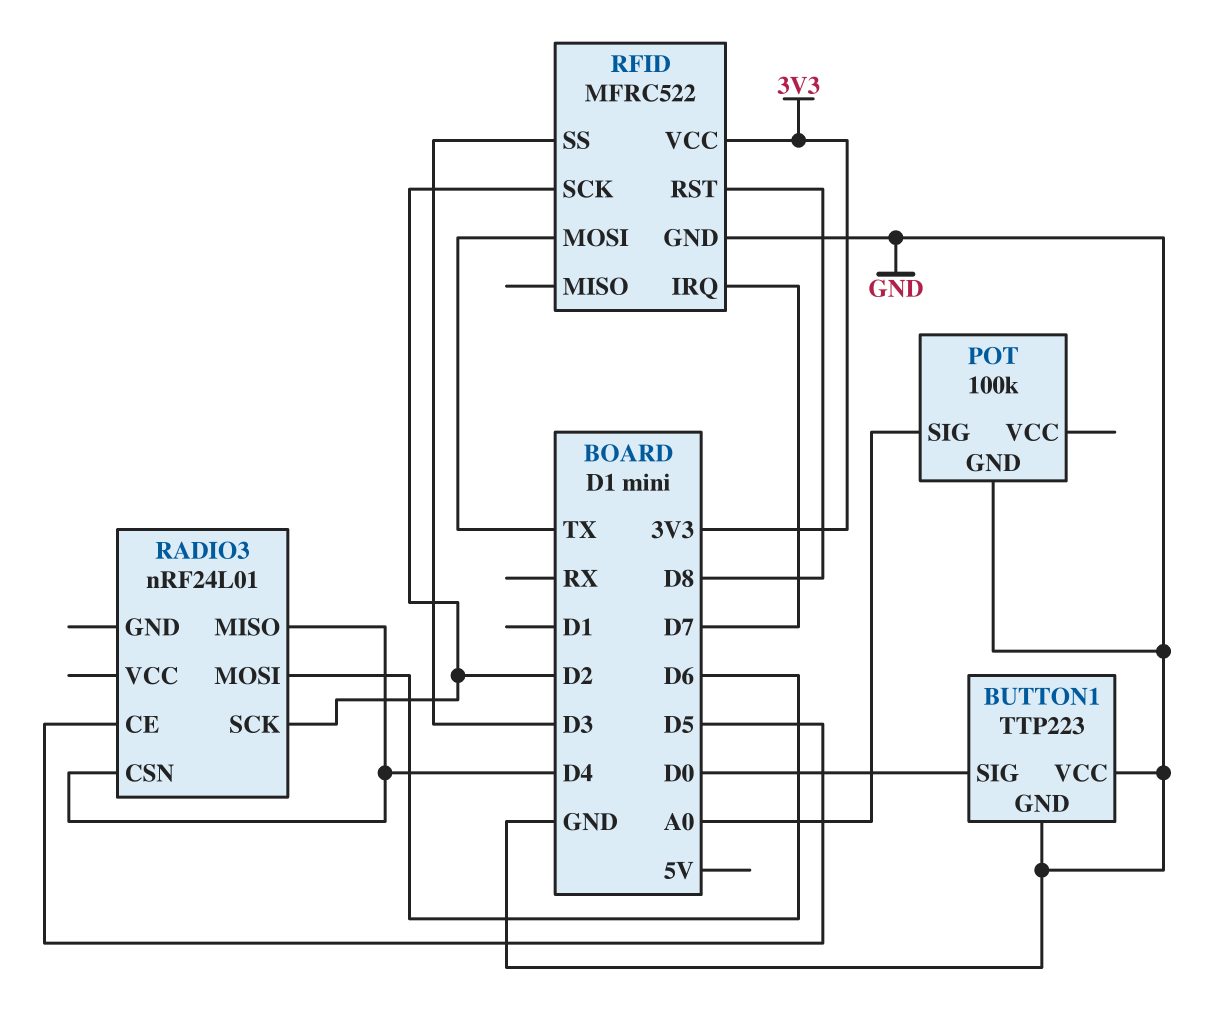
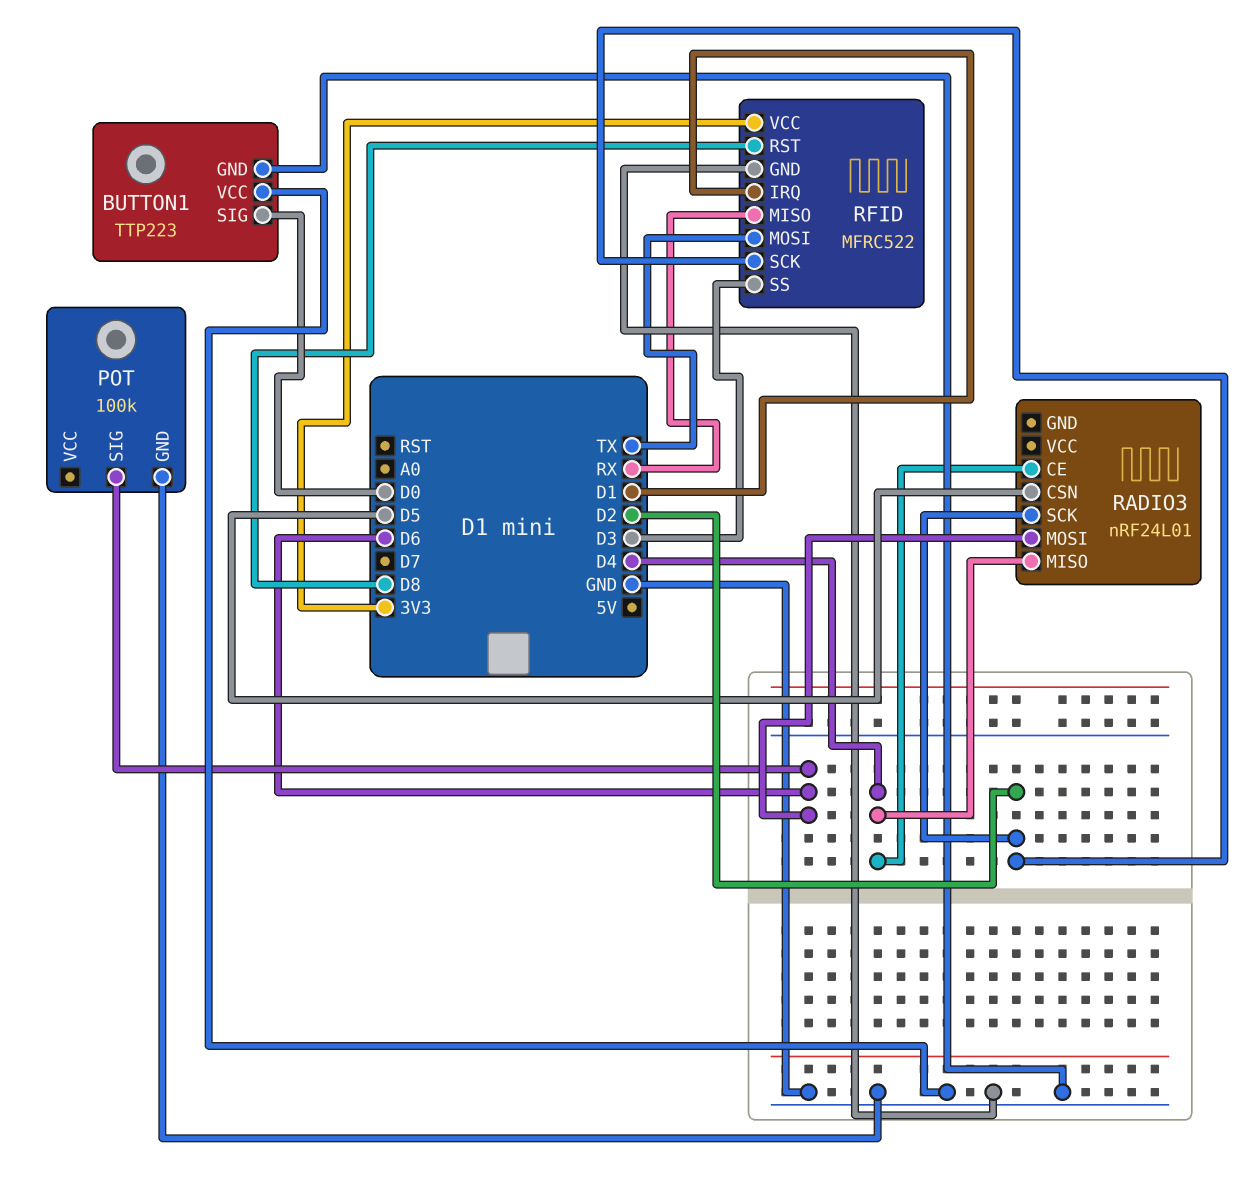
POT pin SIG: A0 -> D6
RADIO3 pin CE: D5 -> D4
RADIO3 pin CSN: D4 -> D5
RFID pin IRQ: D7 -> D1
RFID pin MISO: none -> RX

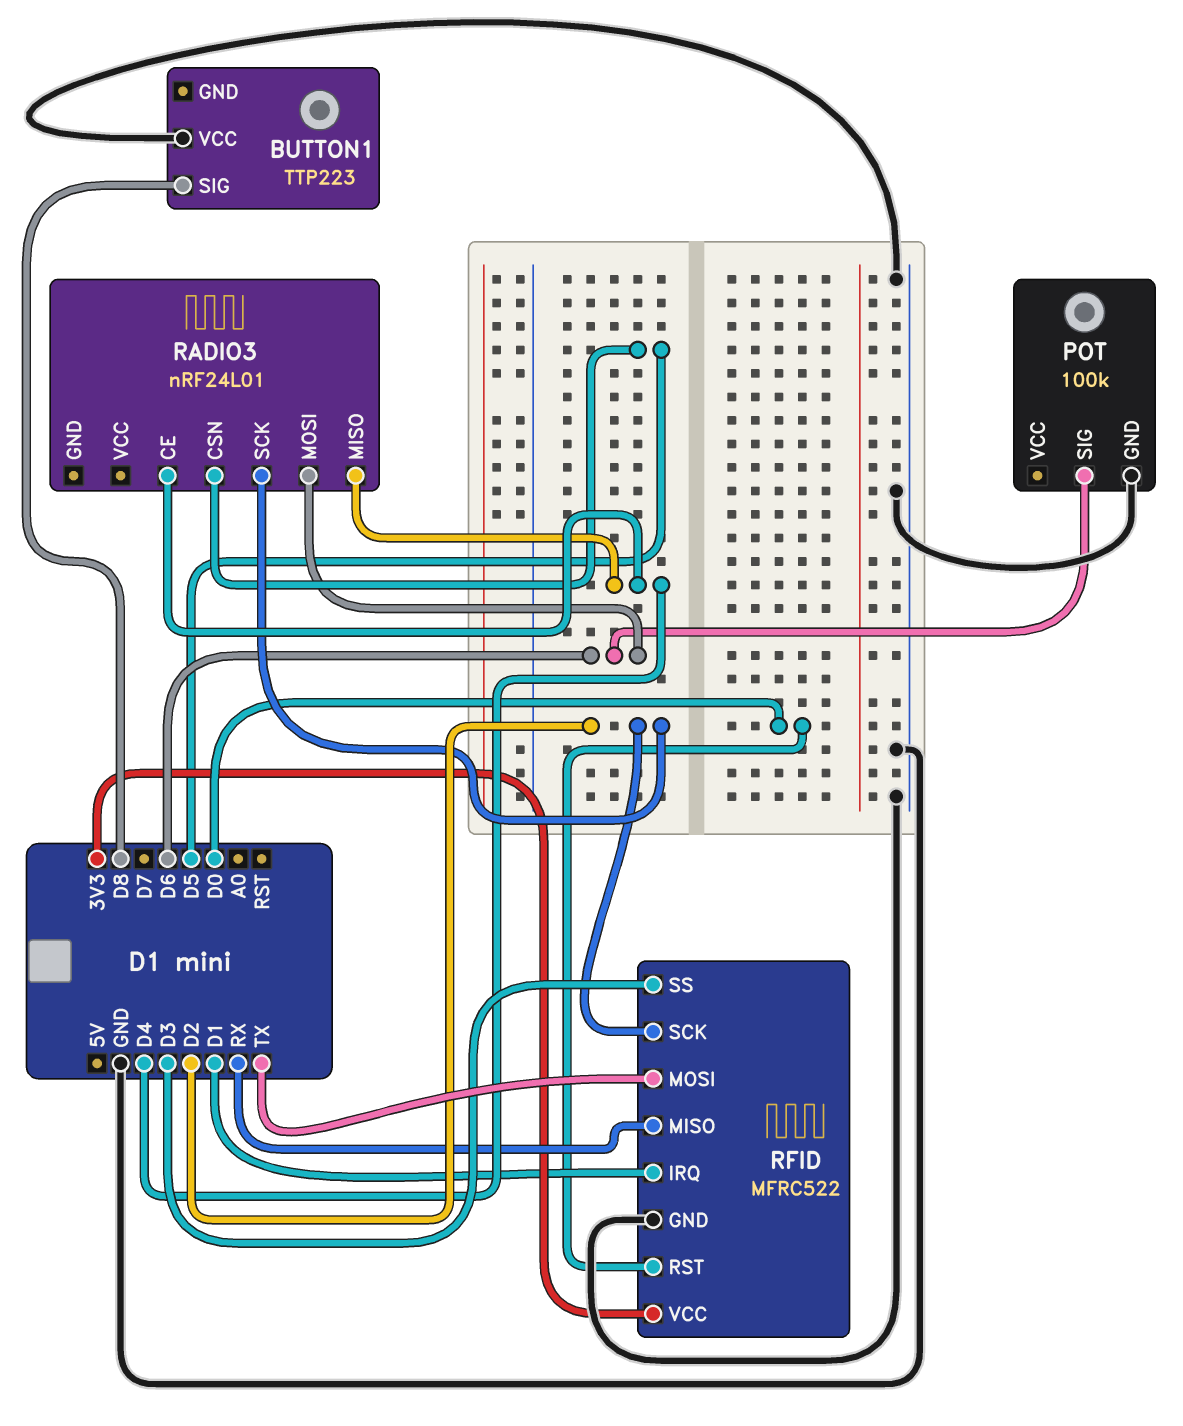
BUTTON1 pin GND: GND -> none
BUTTON1 pin SIG: D0 -> D8
RFID pin RST: D8 -> D0

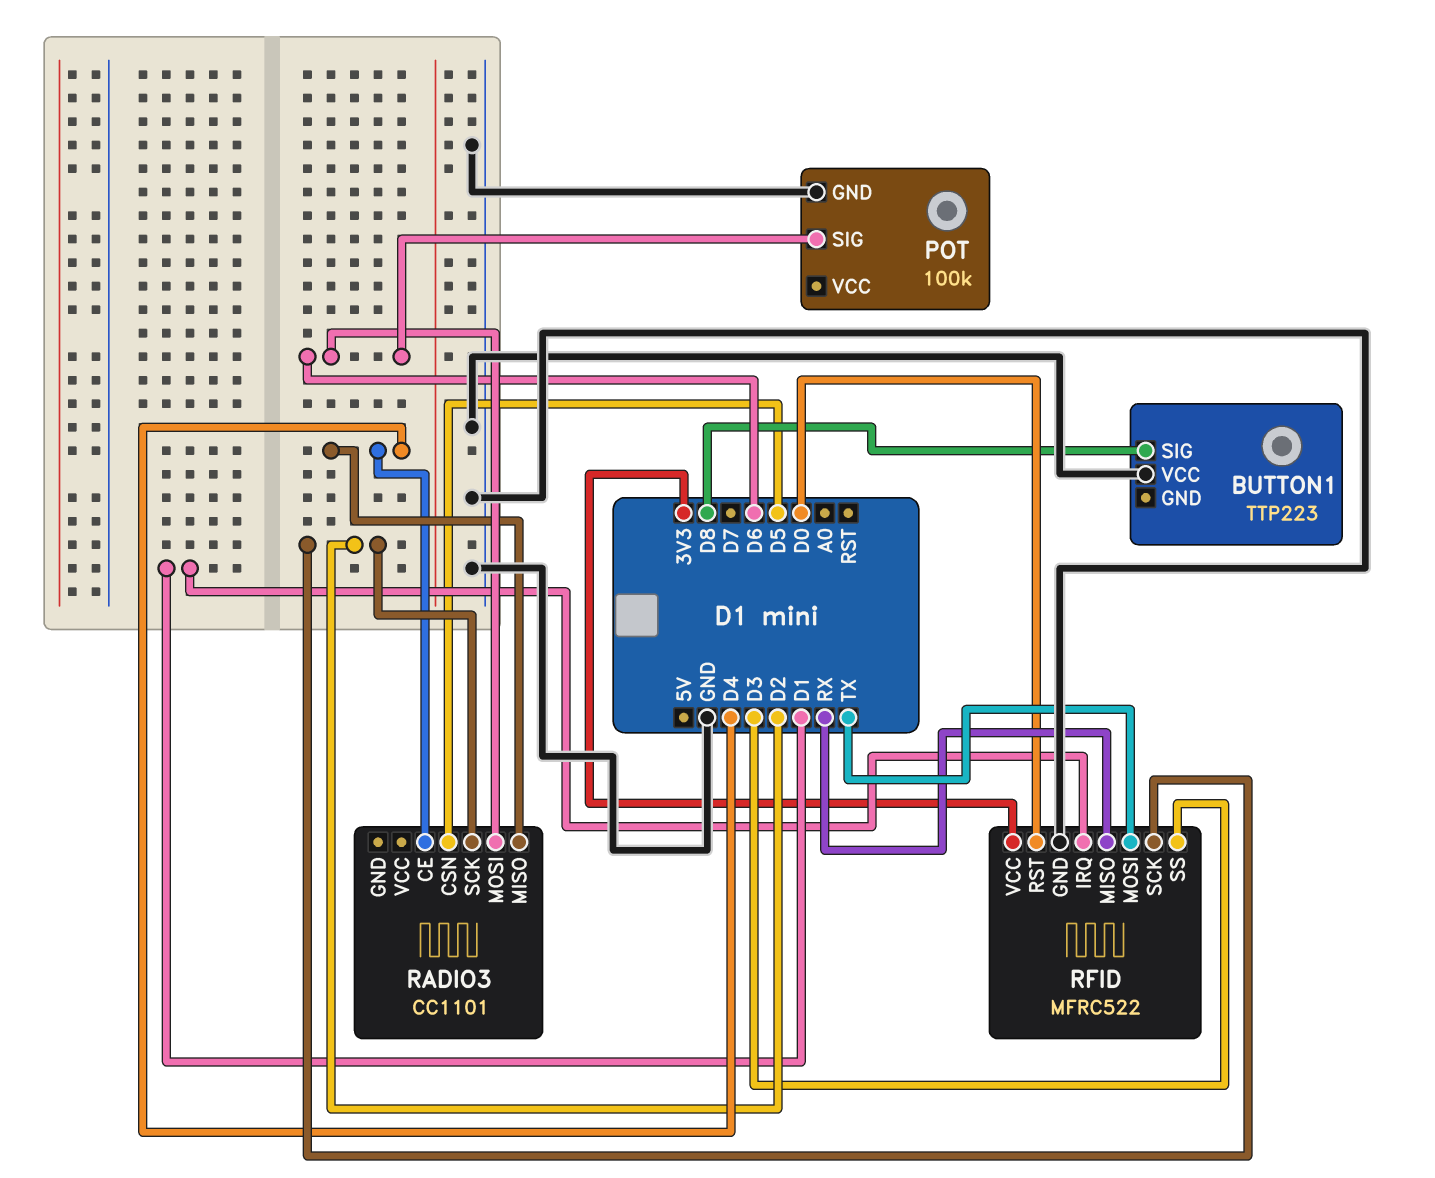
RADIO3: nRF24L01 -> CC1101

